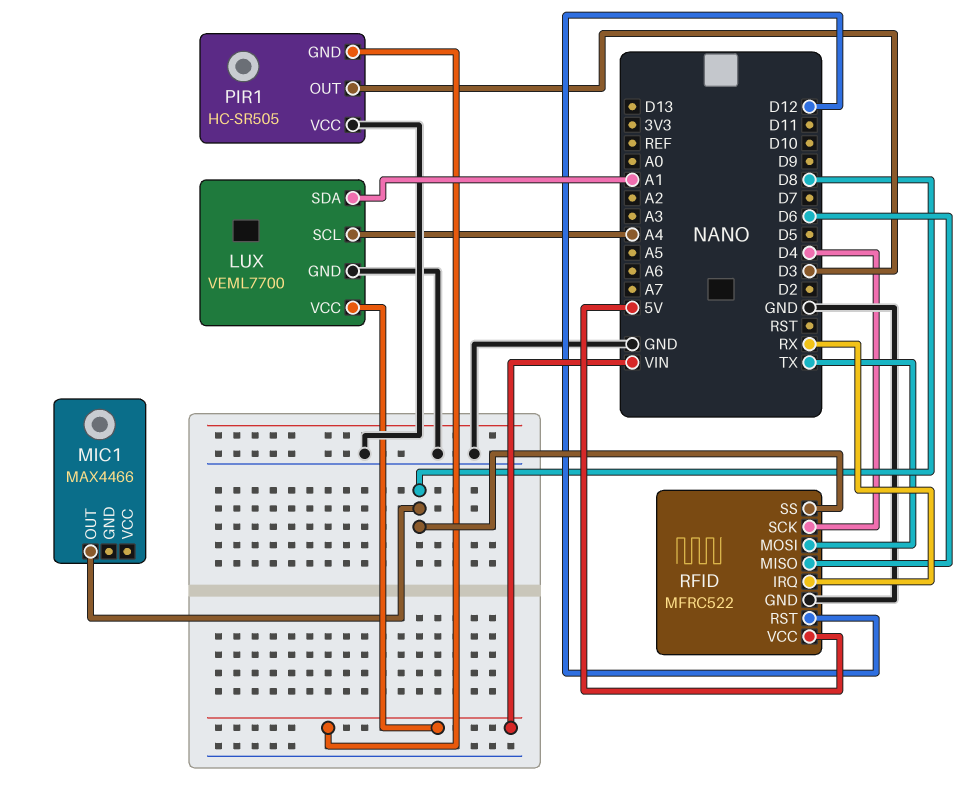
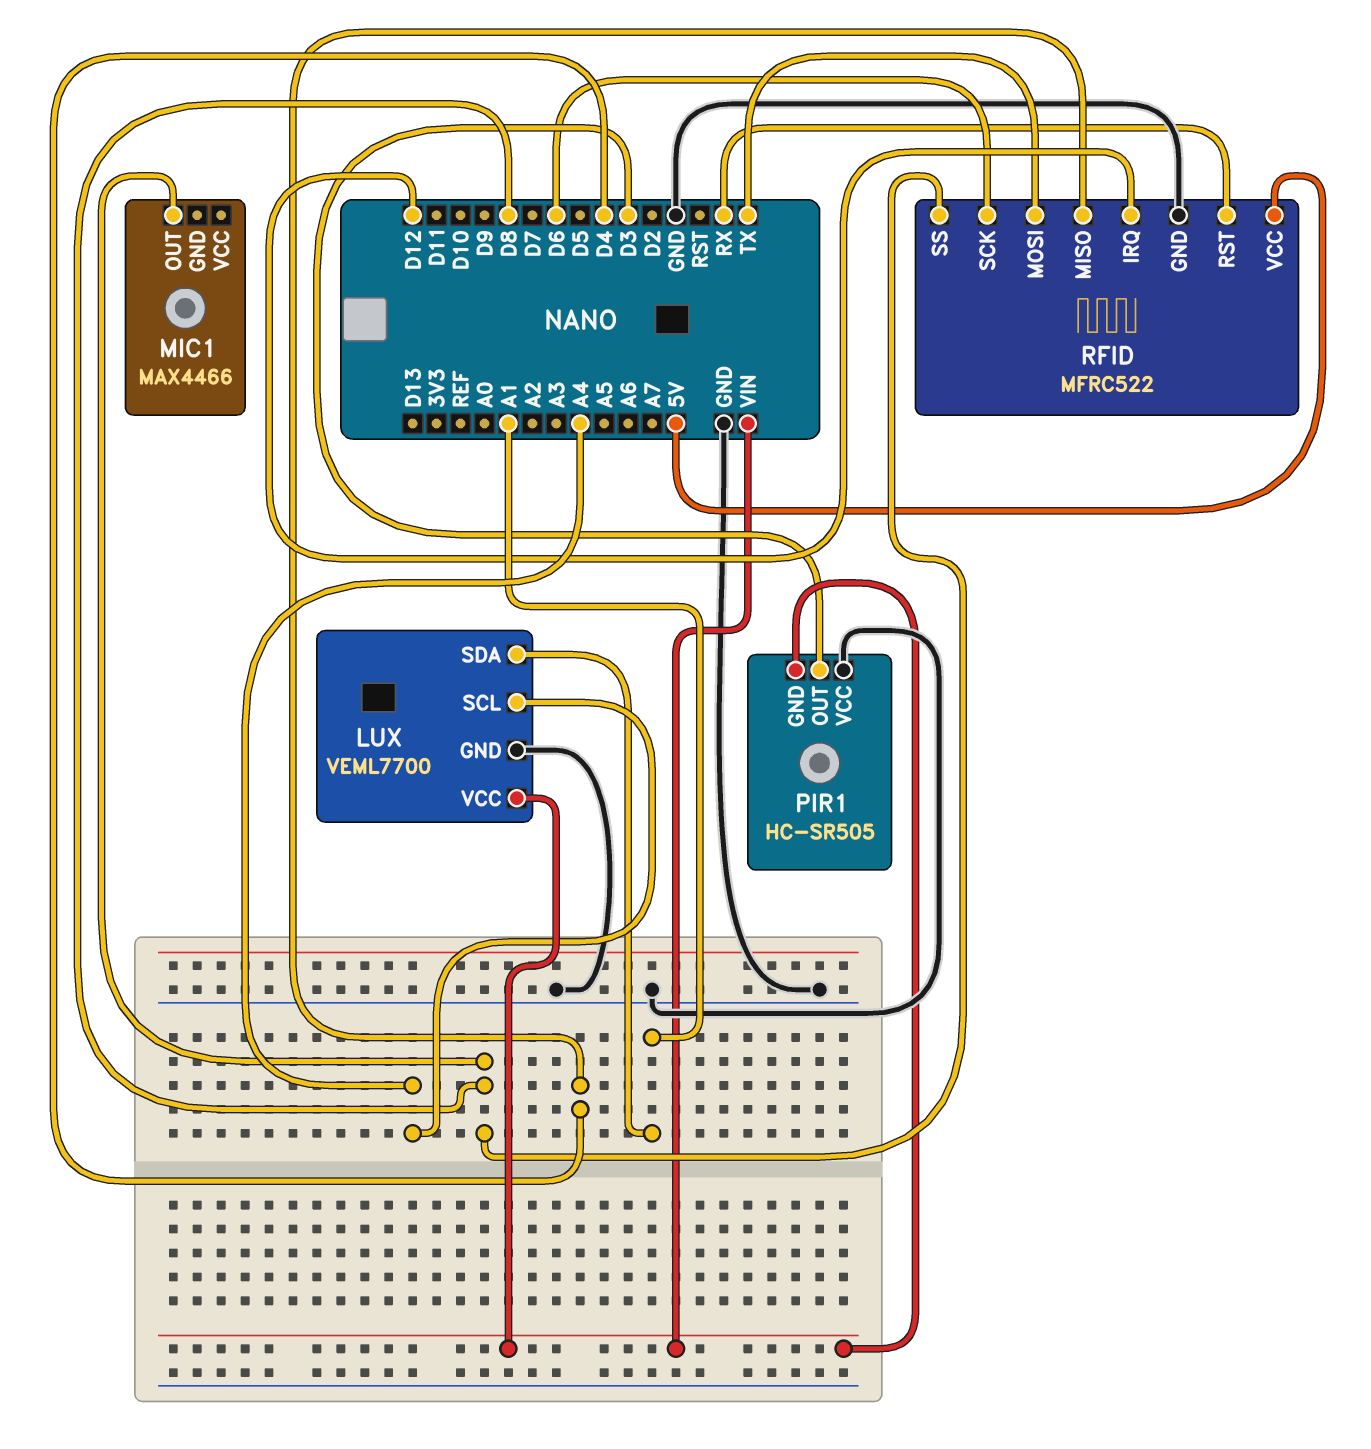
RFID pin IRQ: RX -> D12
RFID pin MISO: D6 -> D4
RFID pin RST: D12 -> RX
RFID pin SCK: D4 -> D6

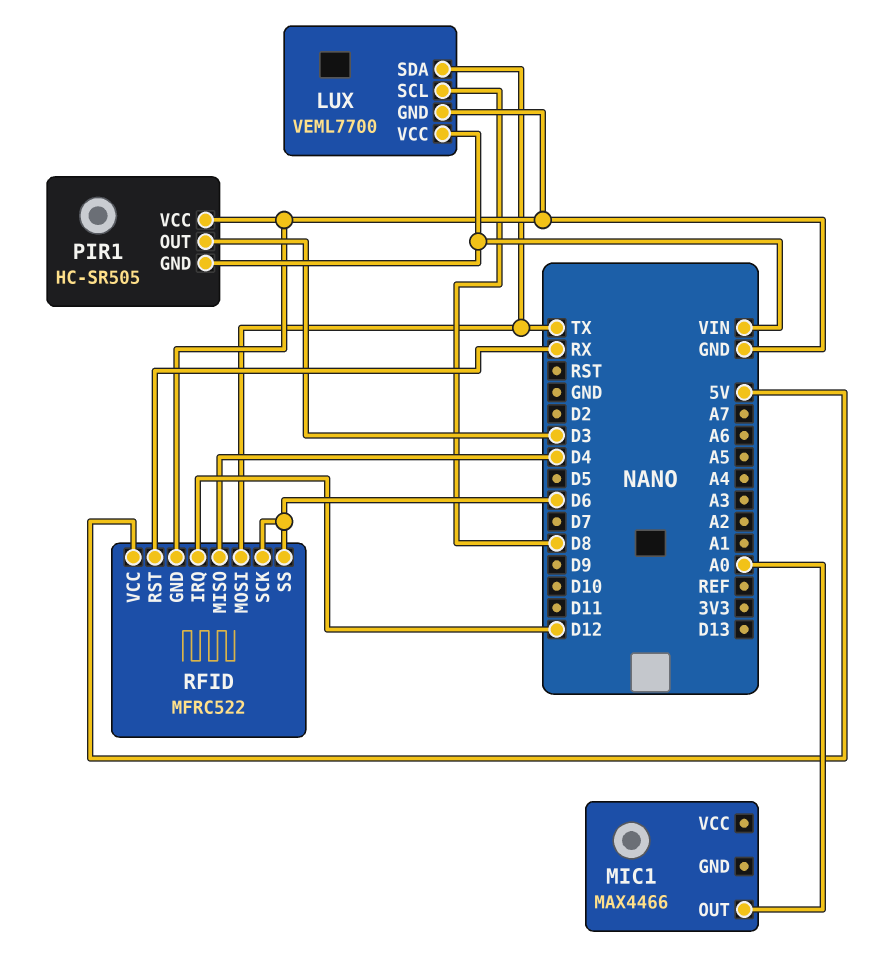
LUX pin SCL: A4 -> D8
LUX pin SDA: A1 -> TX
MIC1 pin OUT: D8 -> A0
RFID pin SS: D8 -> D6

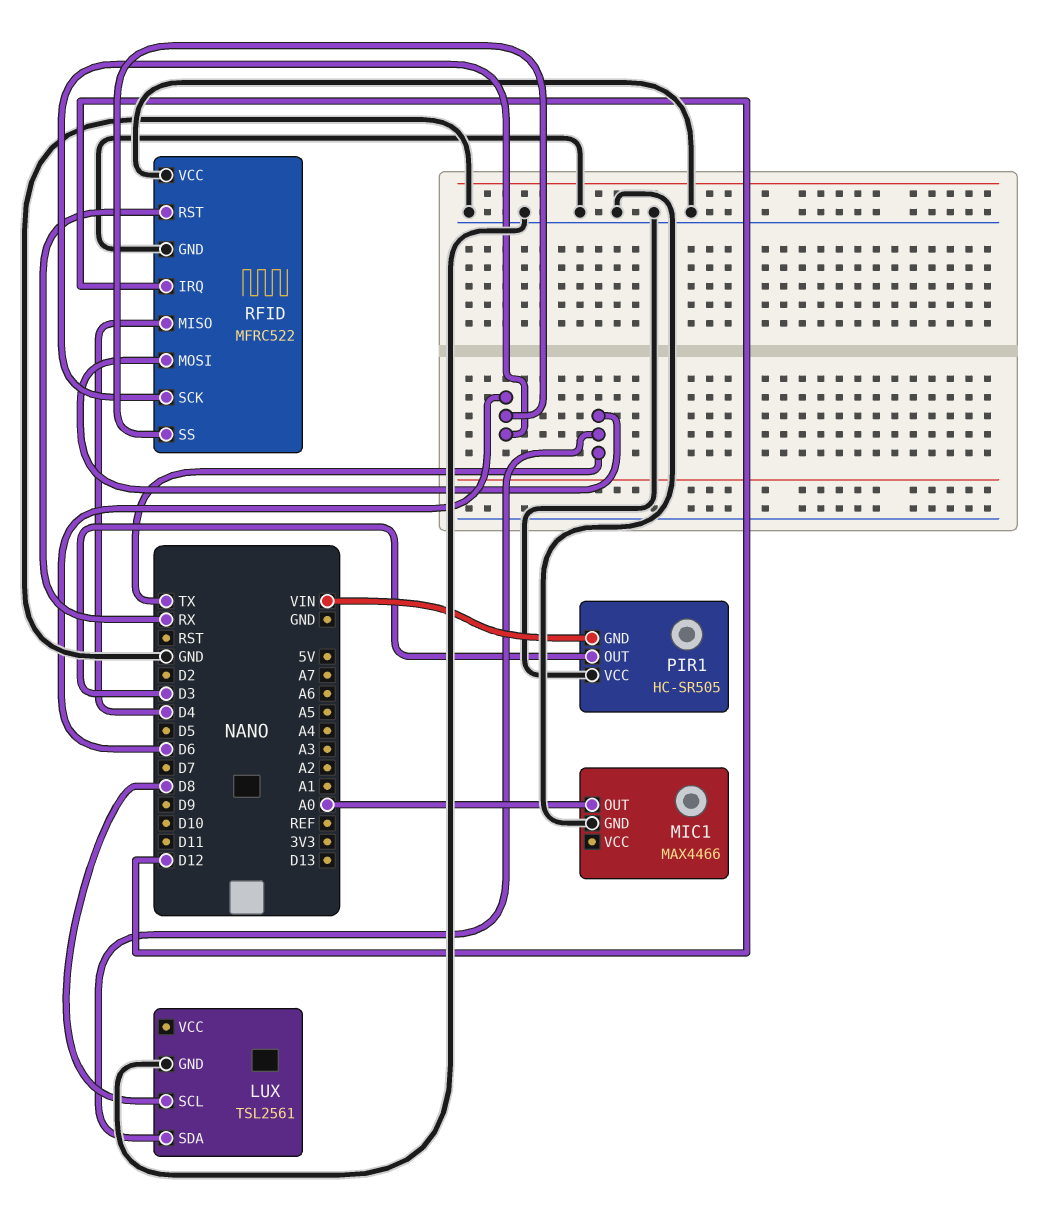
LUX: VEML7700 -> TSL2561
LUX pin VCC: VIN -> none
MIC1 pin GND: none -> GND
RFID pin VCC: 5V -> GND

